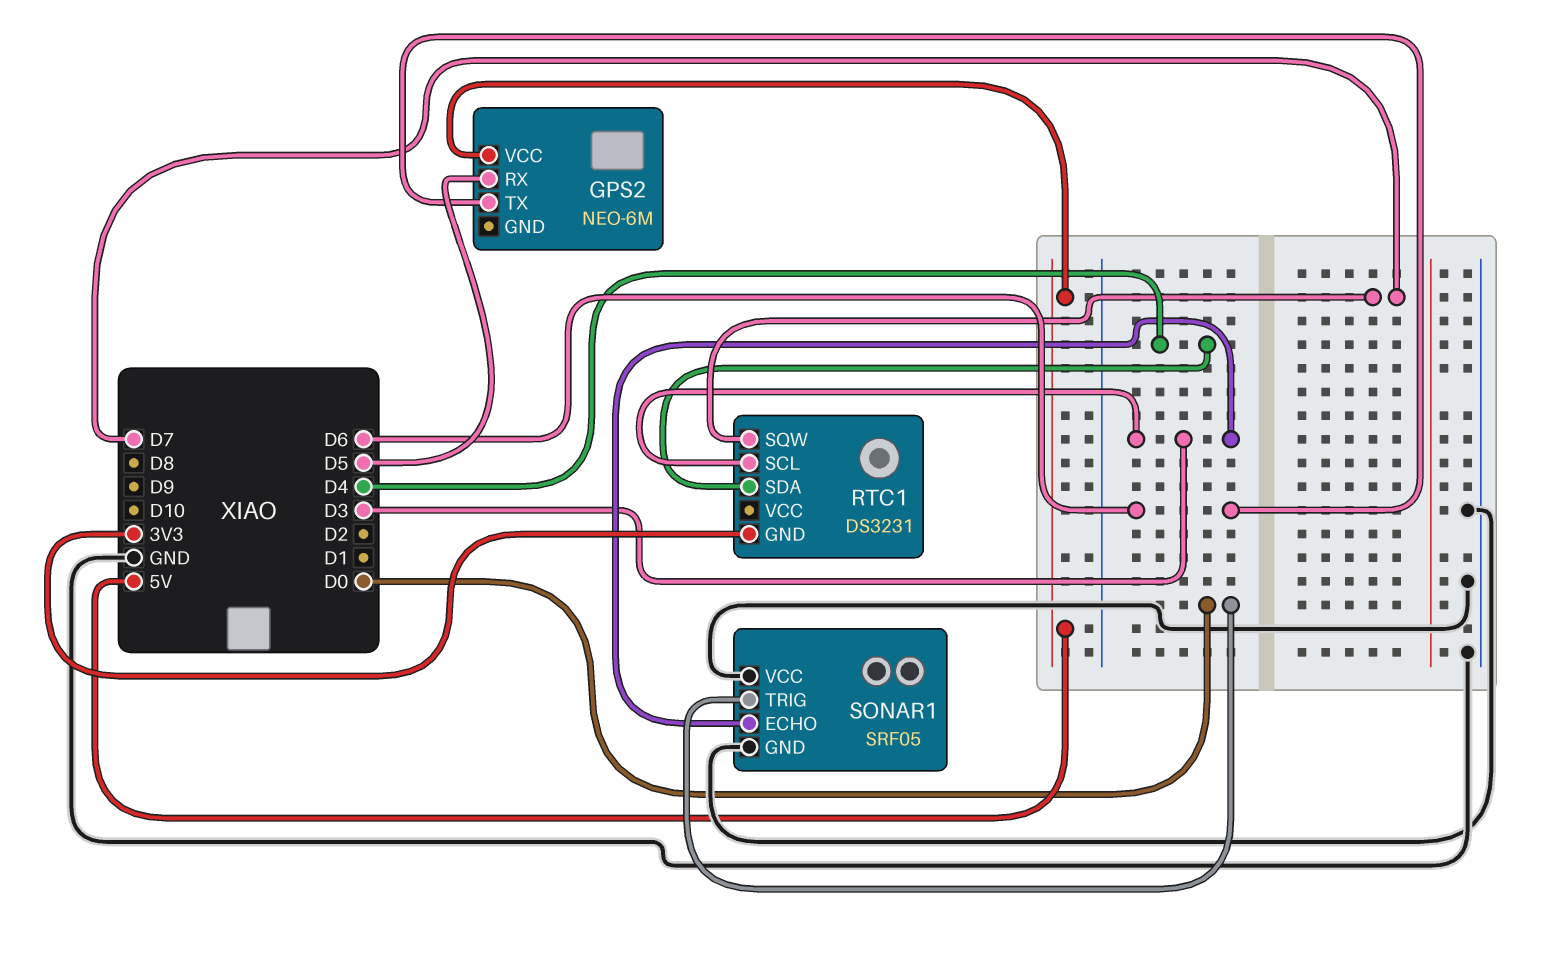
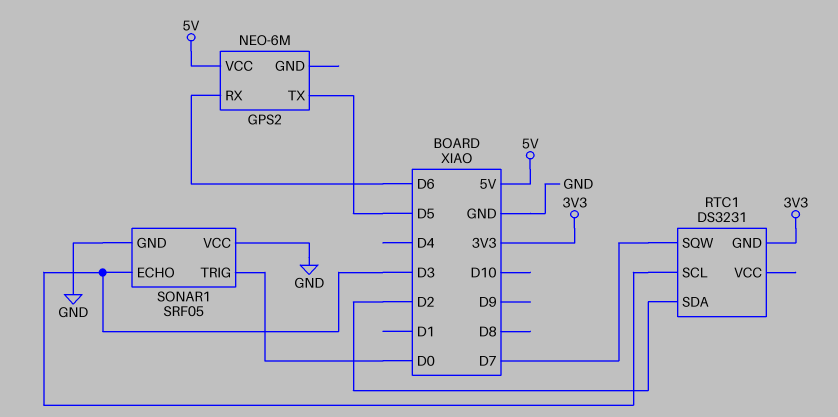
GPS2 pin RX: D5 -> D6
GPS2 pin TX: D6 -> D5
RTC1 pin SDA: D4 -> D2

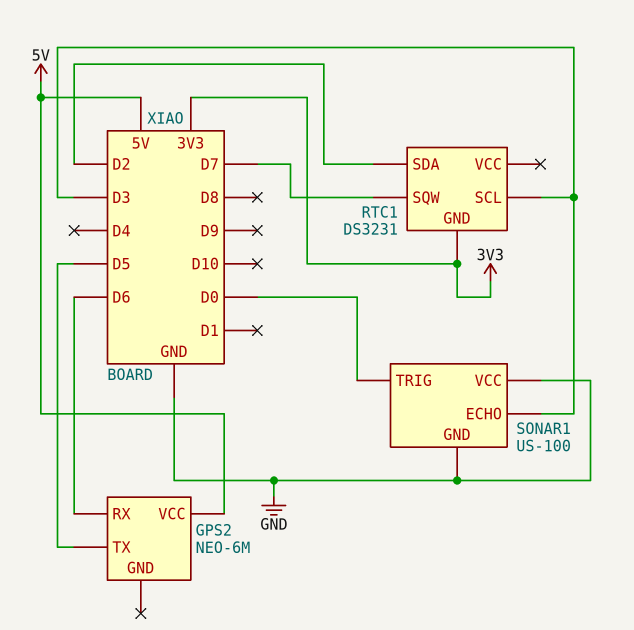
SONAR1: SRF05 -> US-100

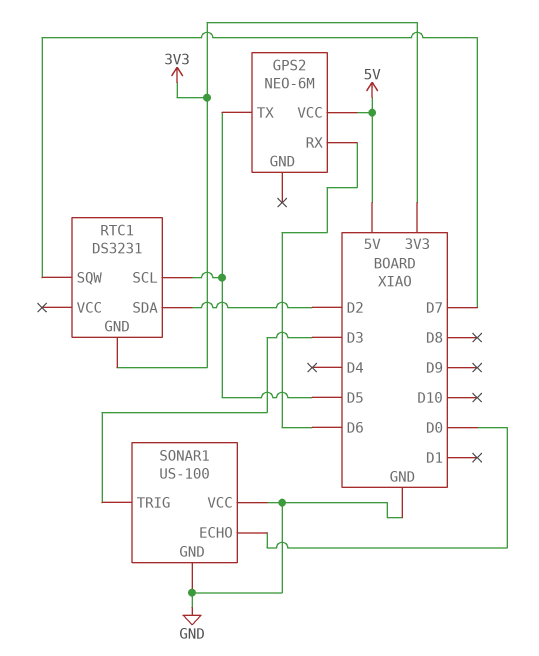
RTC1 pin SCL: D3 -> D5
SONAR1 pin ECHO: D3 -> D0
SONAR1 pin TRIG: D0 -> D3

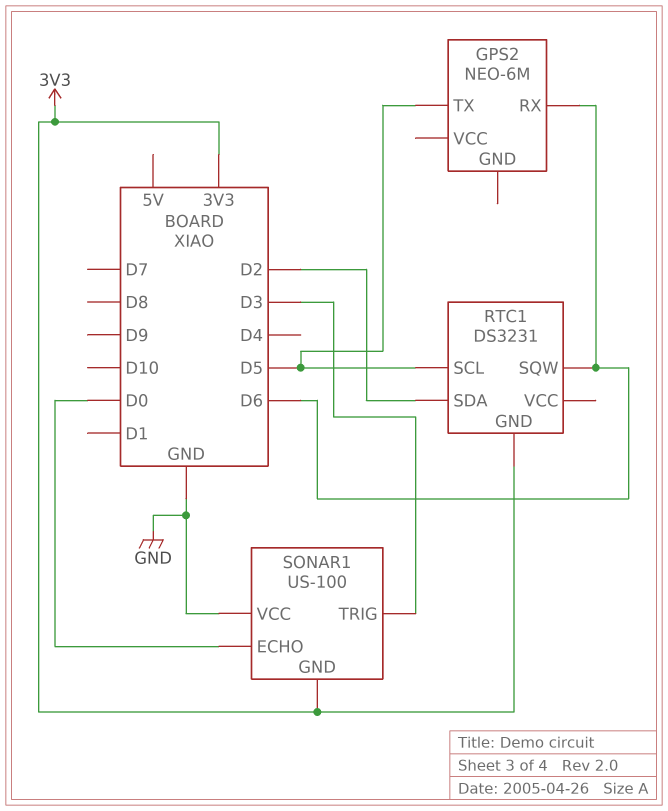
GPS2 pin VCC: 5V -> none
RTC1 pin SQW: D7 -> D6
SONAR1 pin GND: GND -> 3V3

